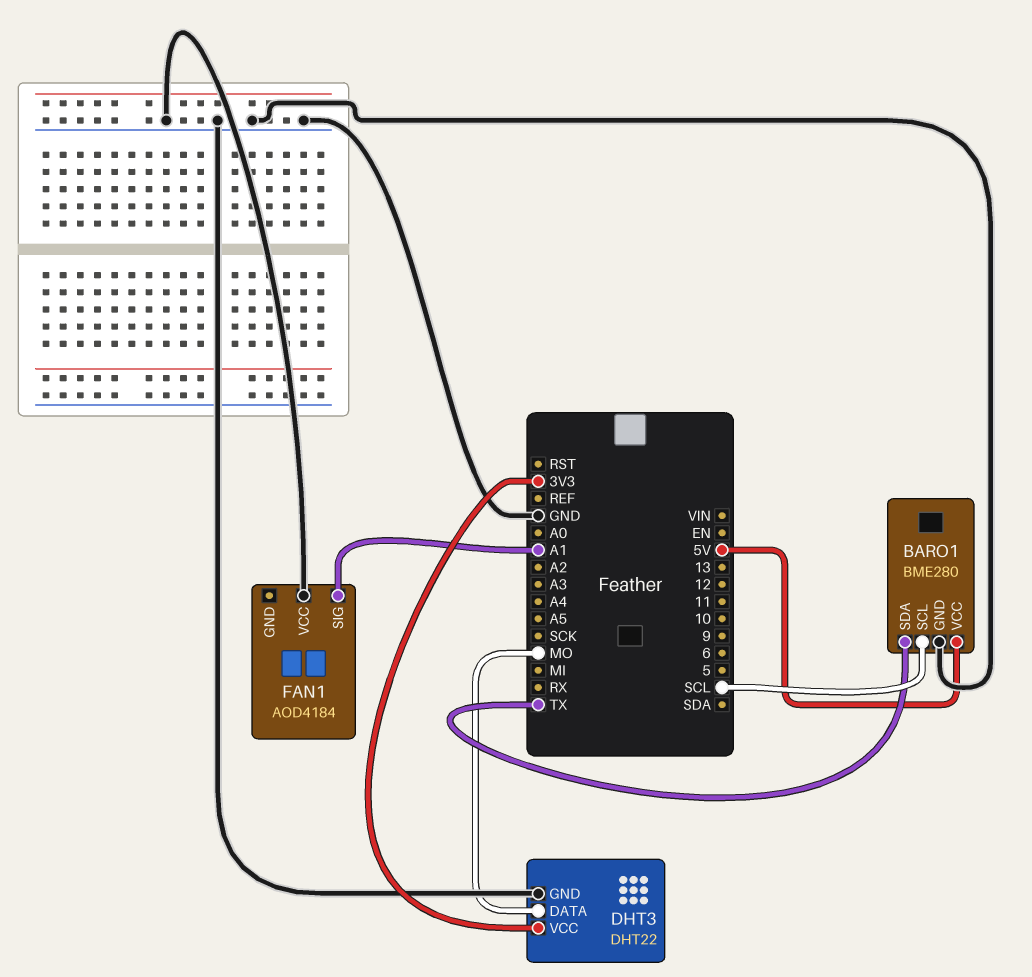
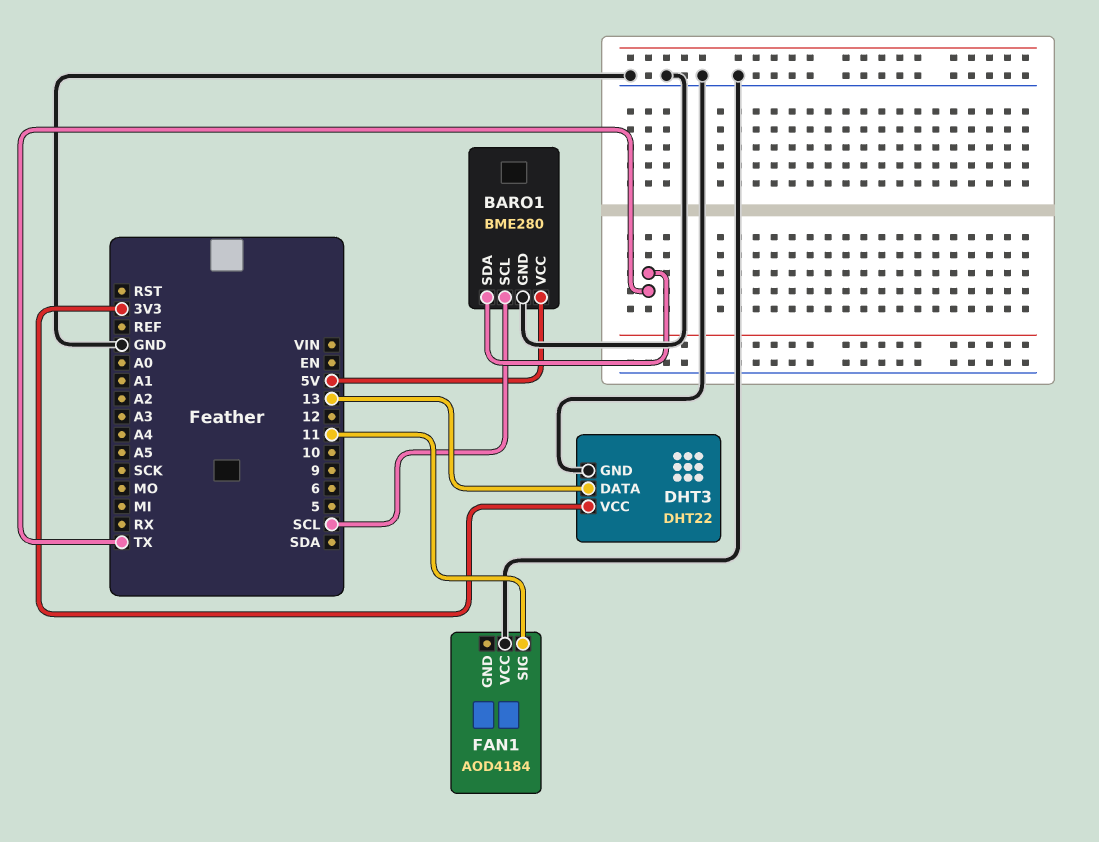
DHT3 pin DATA: MO -> 13
FAN1 pin SIG: A1 -> 11

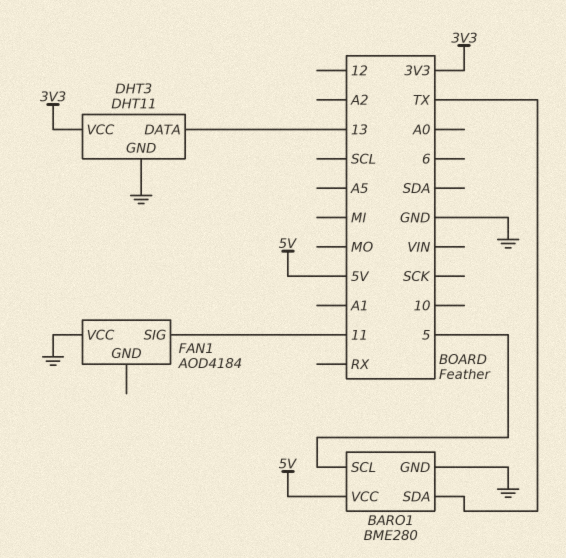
BARO1 pin SCL: SCL -> 5
DHT3: DHT22 -> DHT11

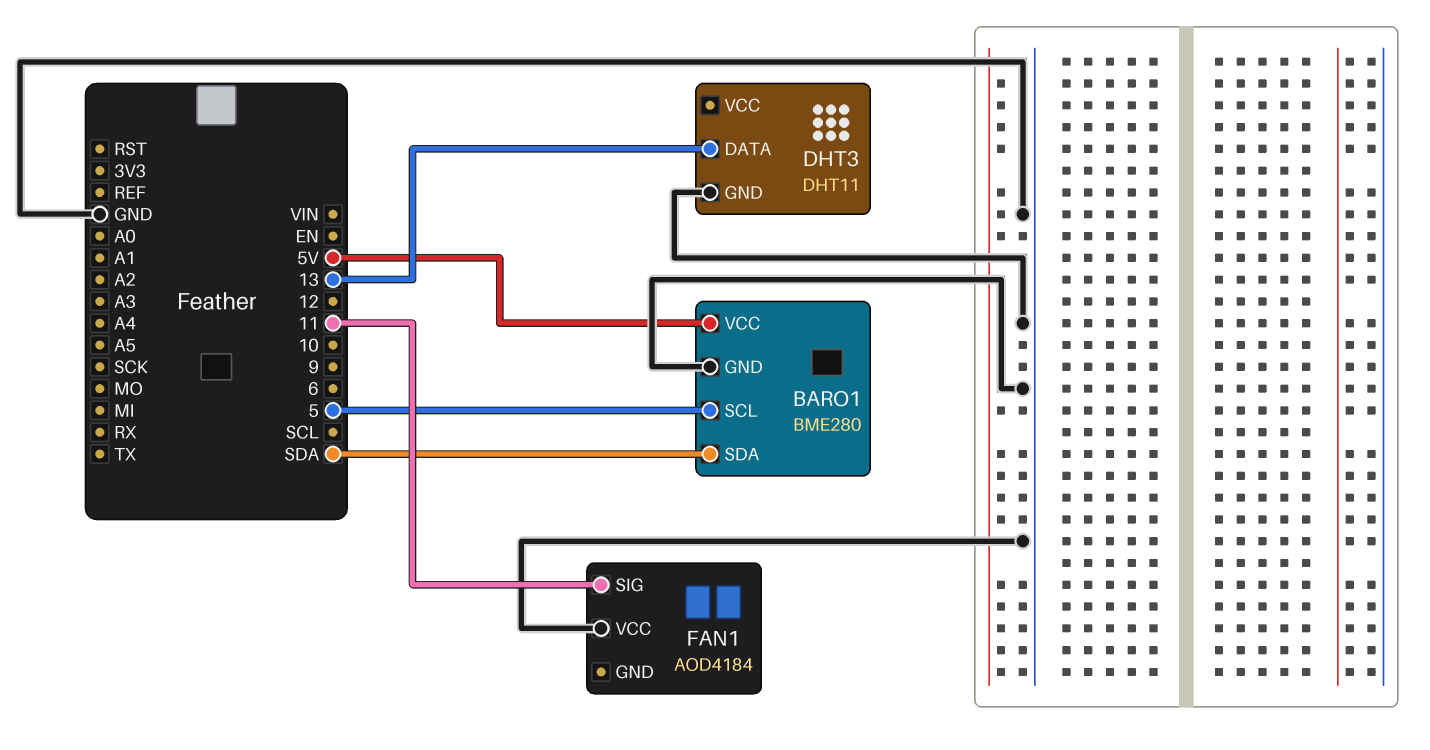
BARO1 pin SDA: TX -> SDA
DHT3 pin VCC: 3V3 -> none

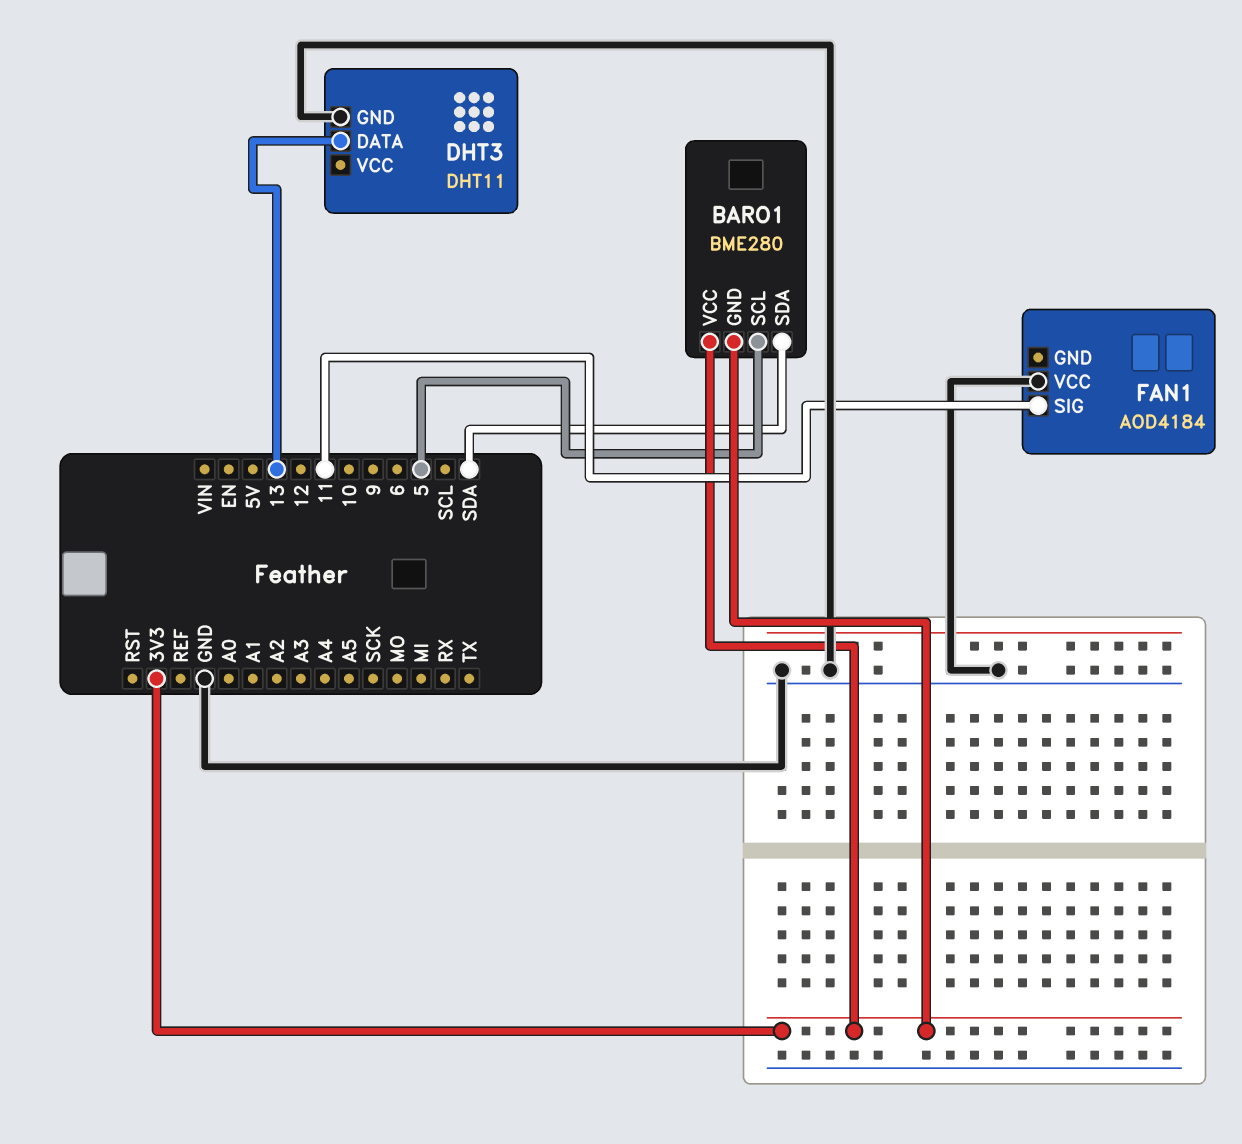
BARO1 pin GND: GND -> 3V3
BARO1 pin VCC: 5V -> 3V3

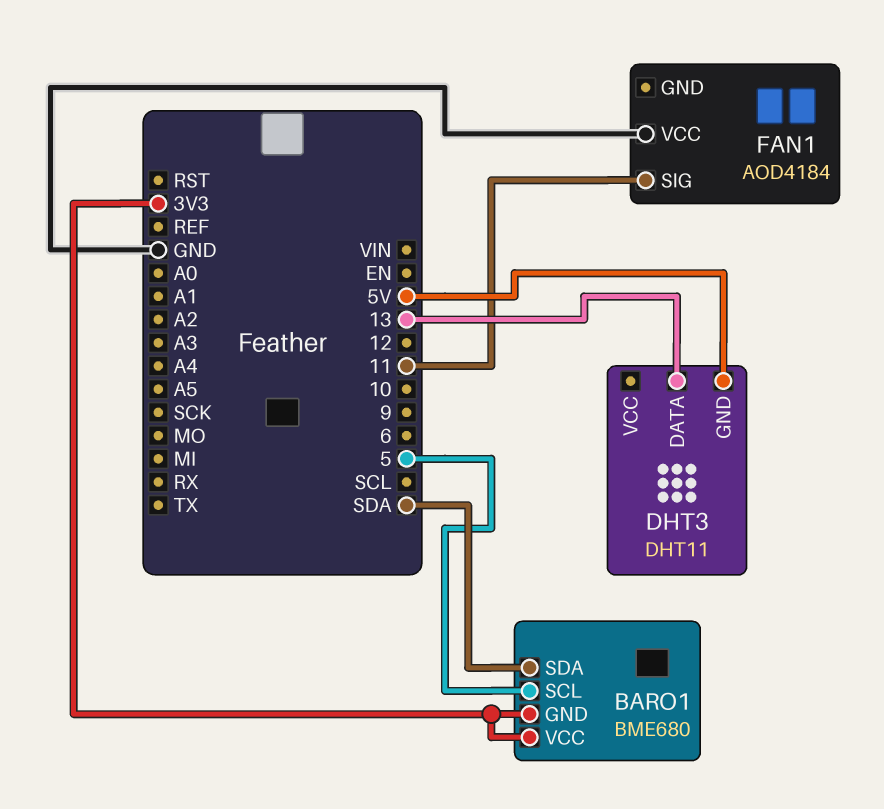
BARO1: BME280 -> BME680
DHT3 pin GND: GND -> 5V

